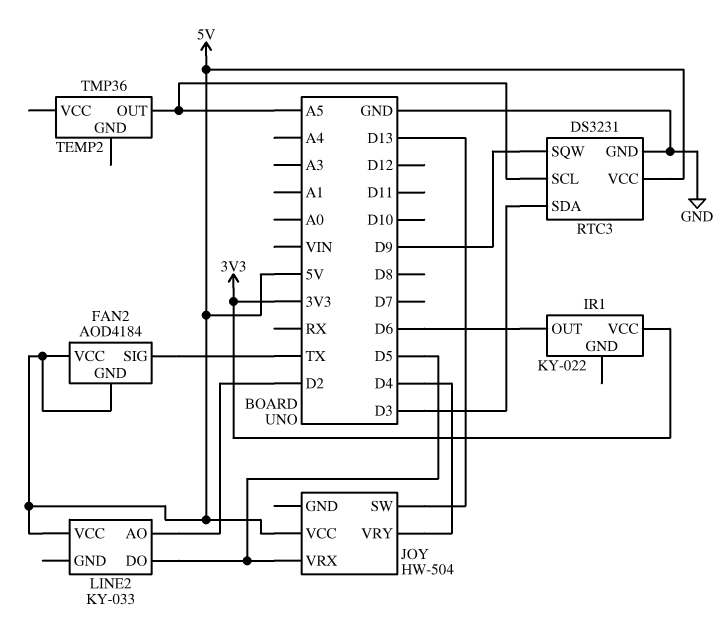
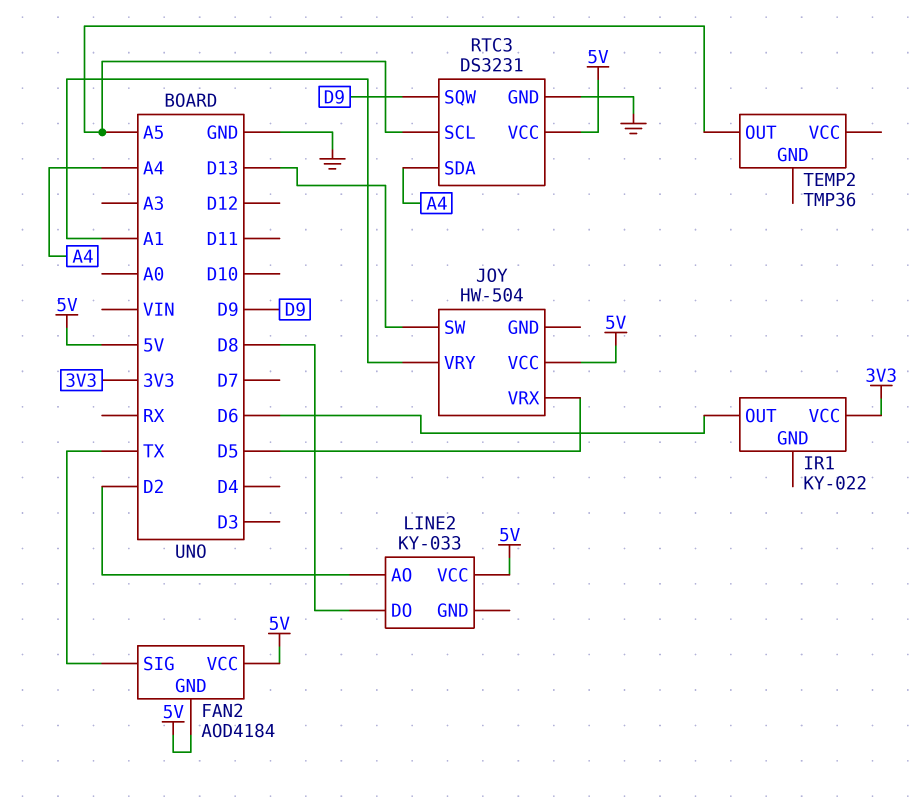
JOY pin VRY: D4 -> A1
LINE2 pin DO: D5 -> D8
RTC3 pin SDA: D3 -> A4

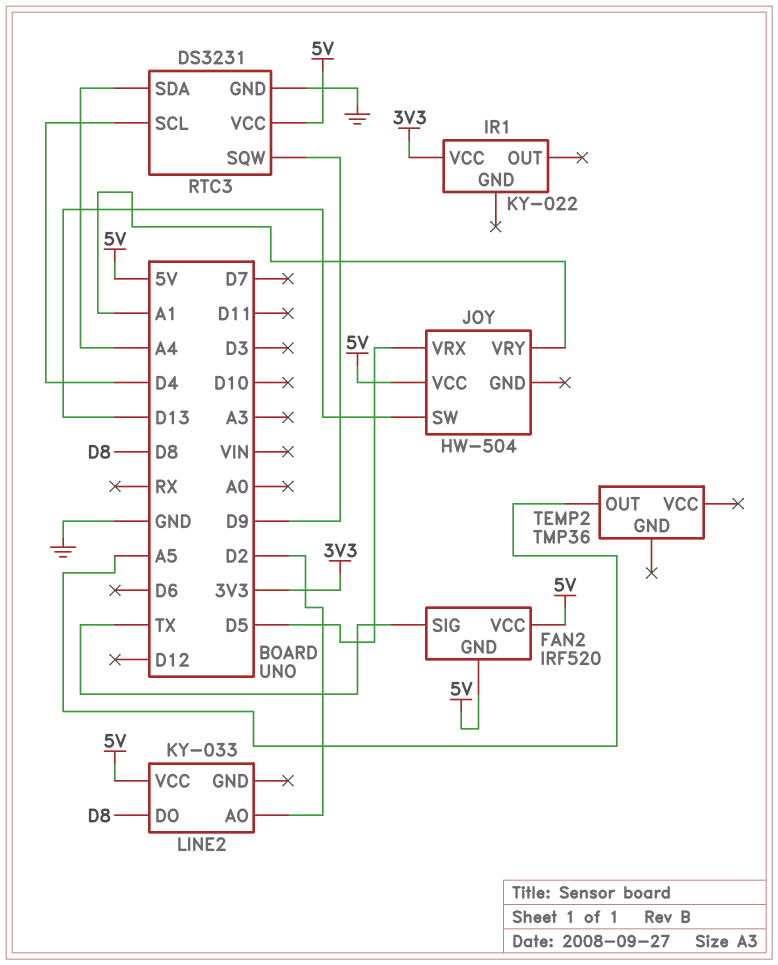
FAN2: AOD4184 -> IRF520
IR1 pin OUT: D6 -> none
RTC3 pin SCL: A5 -> D4

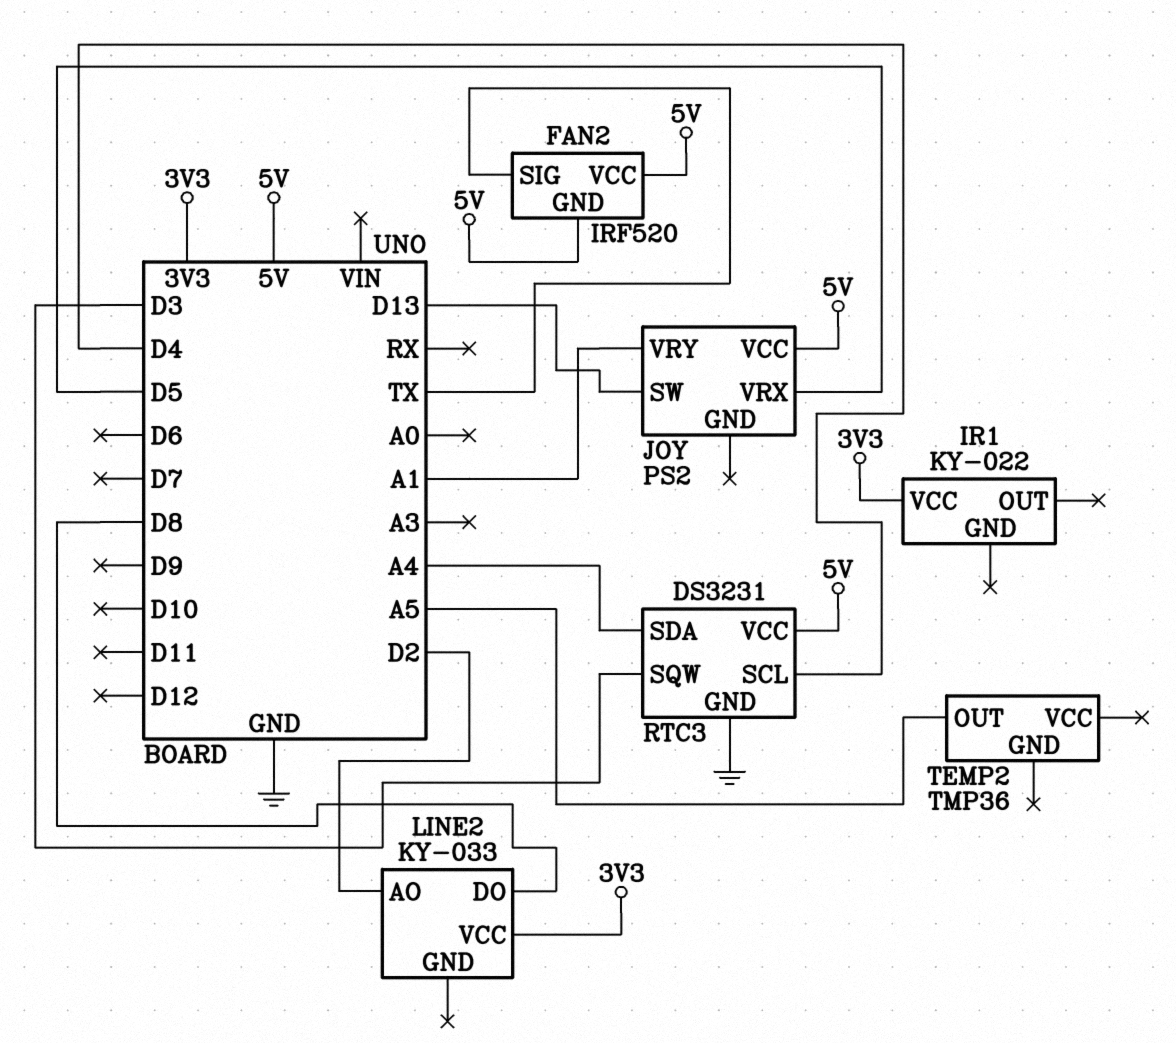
JOY: HW-504 -> PS2
LINE2 pin VCC: 5V -> 3V3
RTC3 pin SQW: D9 -> D3

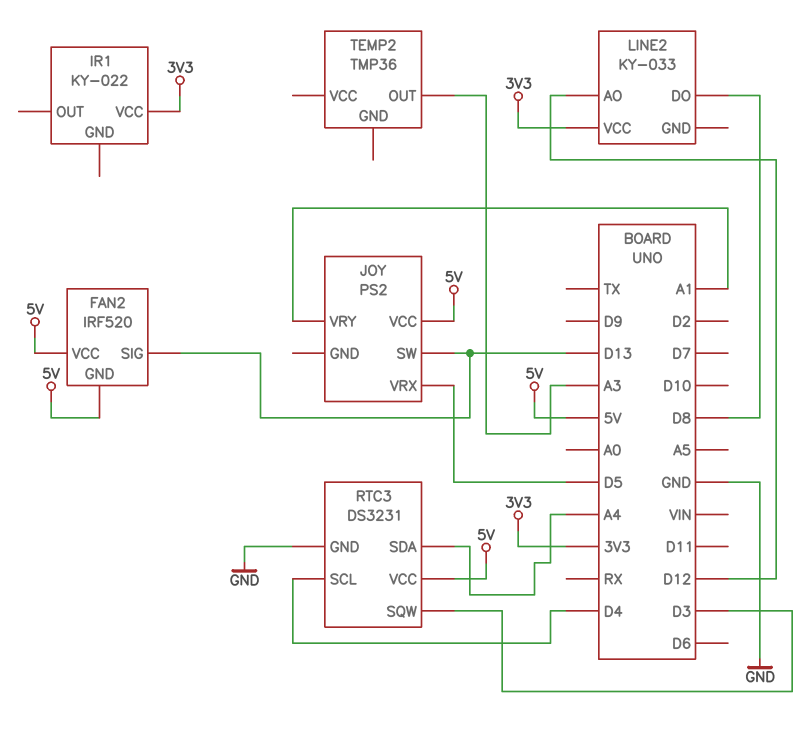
FAN2 pin SIG: TX -> D13
LINE2 pin AO: D2 -> D12
TEMP2 pin OUT: A5 -> A3

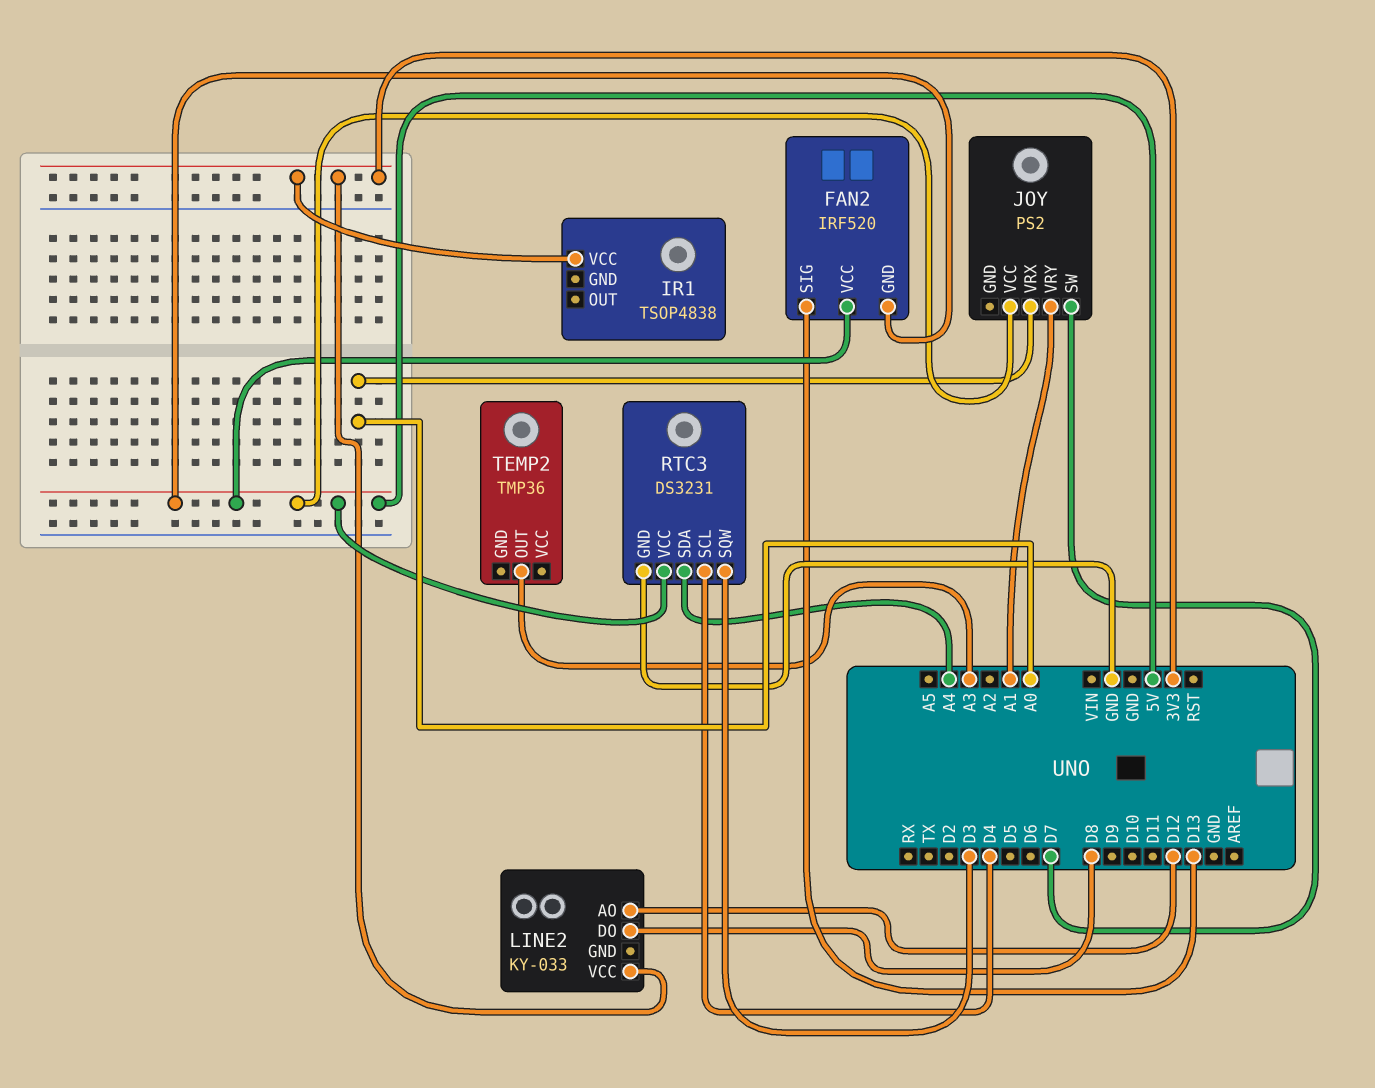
IR1: KY-022 -> TSOP4838
JOY pin SW: D13 -> D7
JOY pin VRX: D5 -> A0

